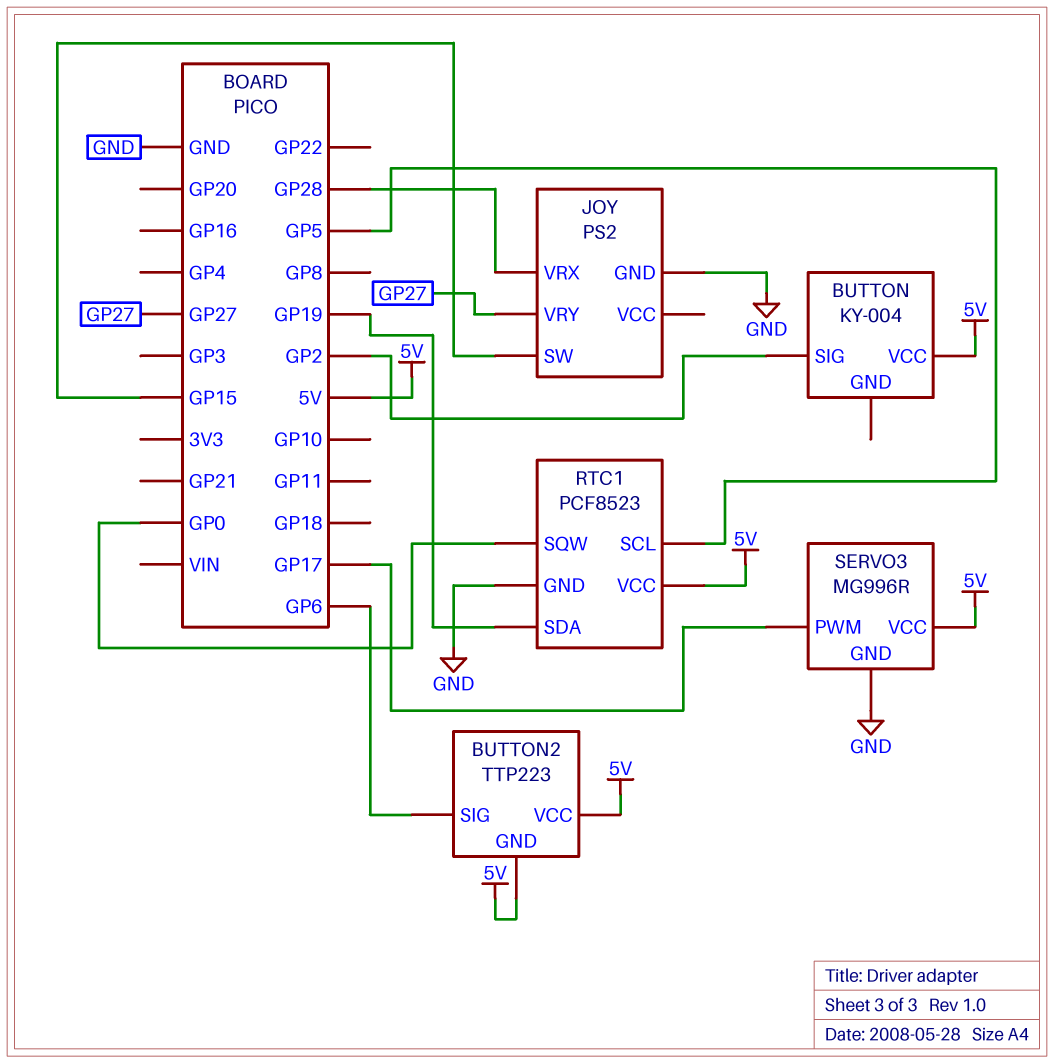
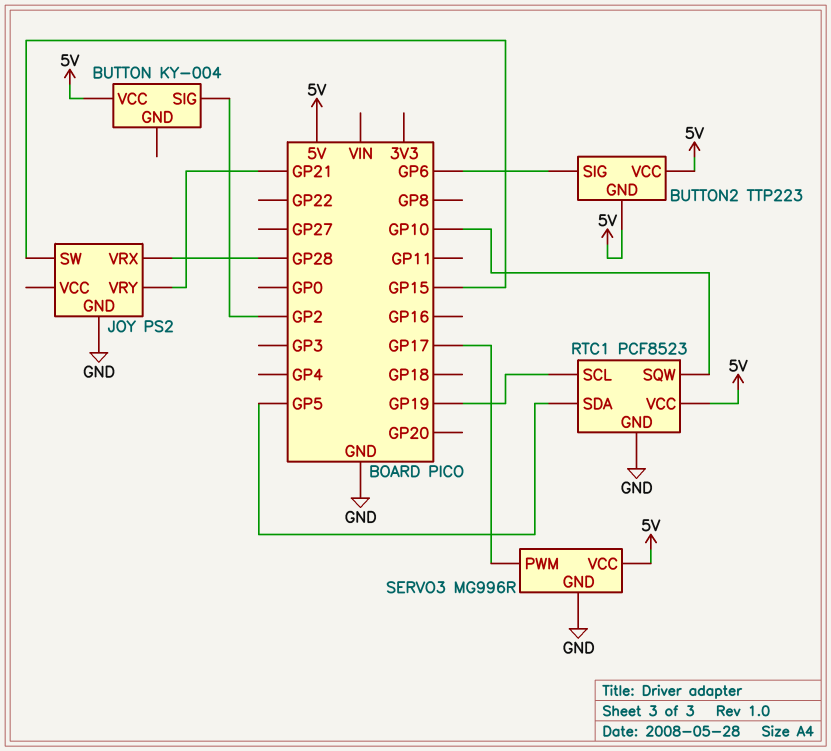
JOY pin VRY: GP27 -> GP21
RTC1 pin SCL: GP5 -> GP19
RTC1 pin SDA: GP19 -> GP5
RTC1 pin SQW: GP0 -> GP10

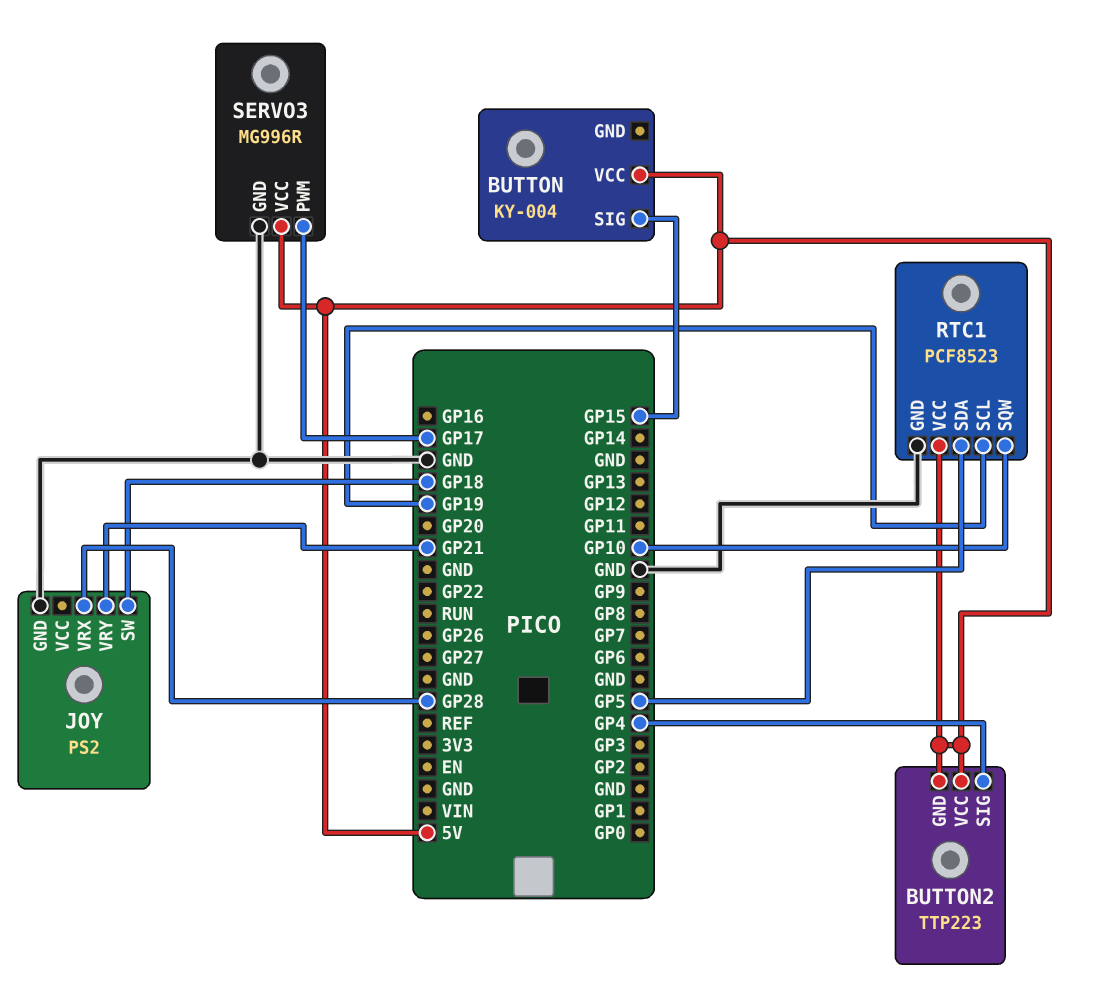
BUTTON pin SIG: GP2 -> GP15
BUTTON2 pin SIG: GP6 -> GP4
JOY pin SW: GP15 -> GP18

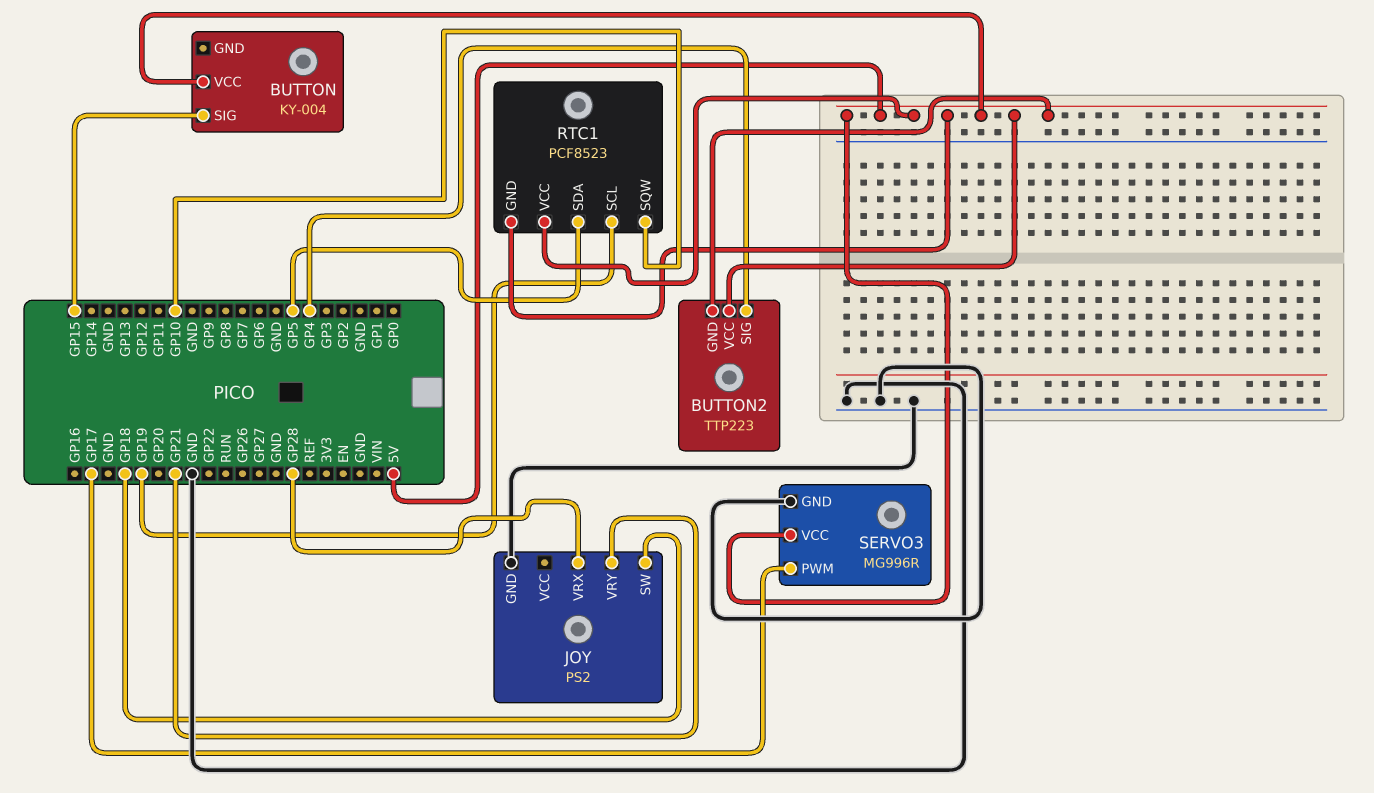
RTC1 pin GND: GND -> 5V

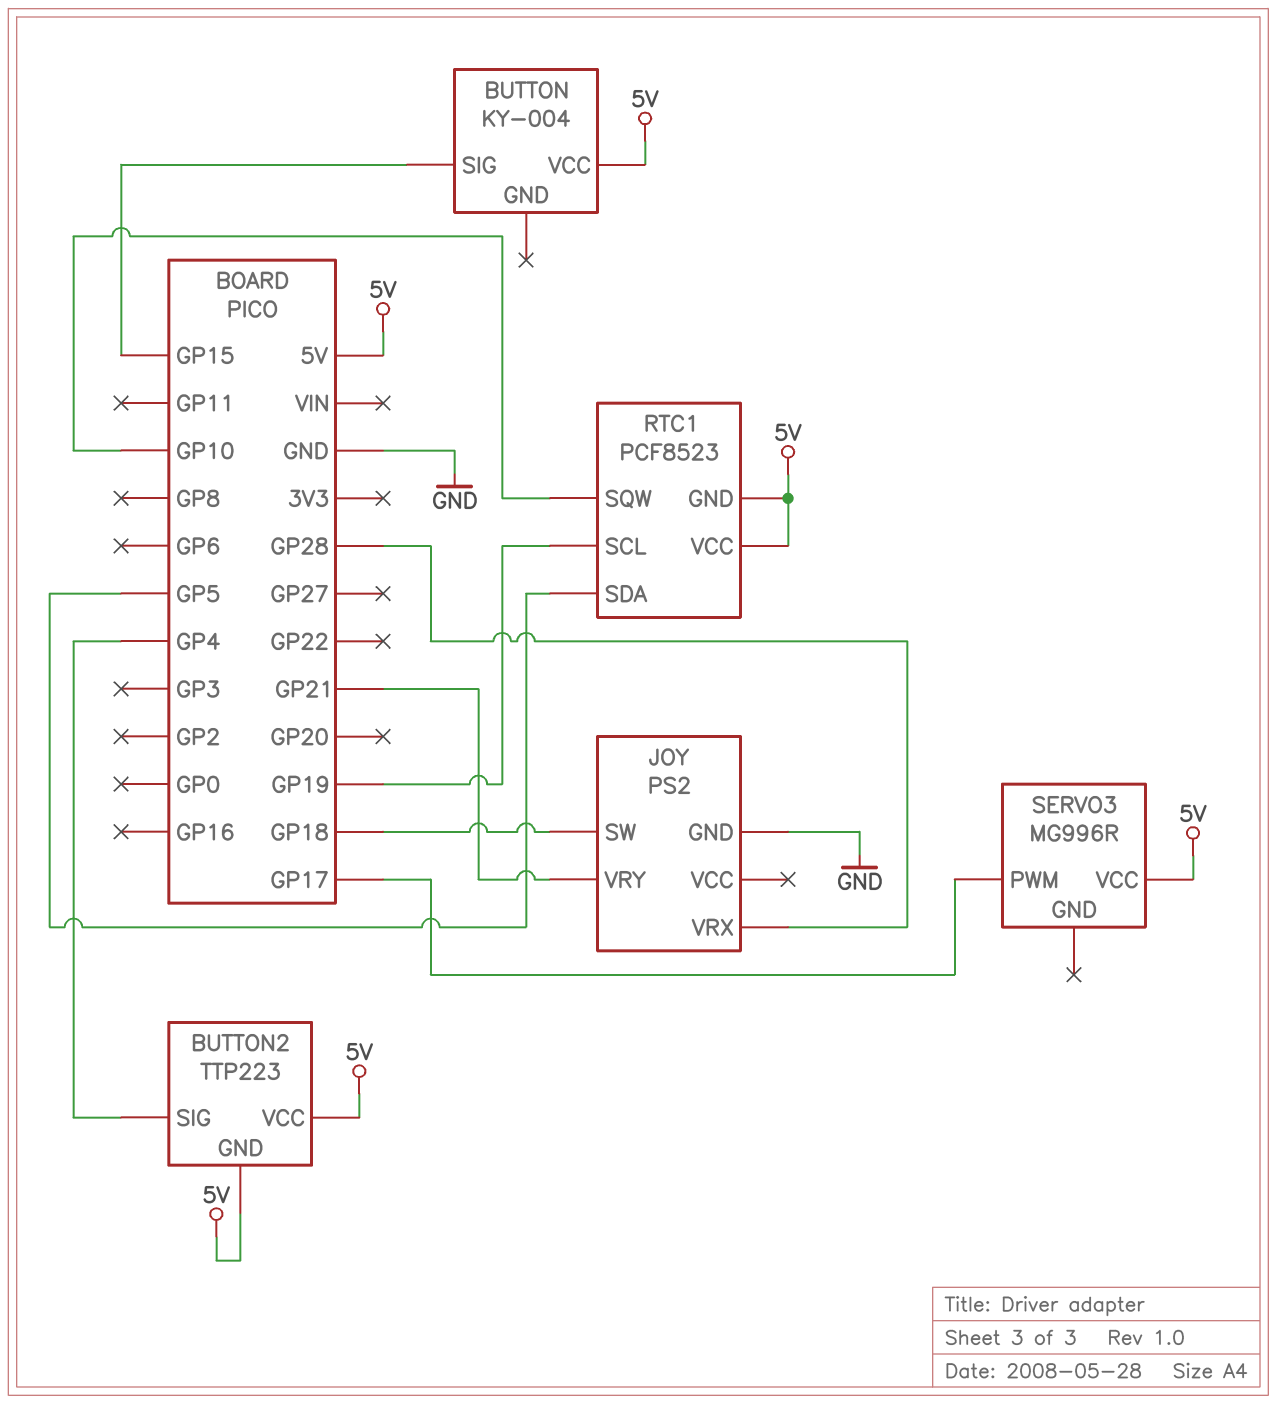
SERVO3 pin GND: GND -> none

